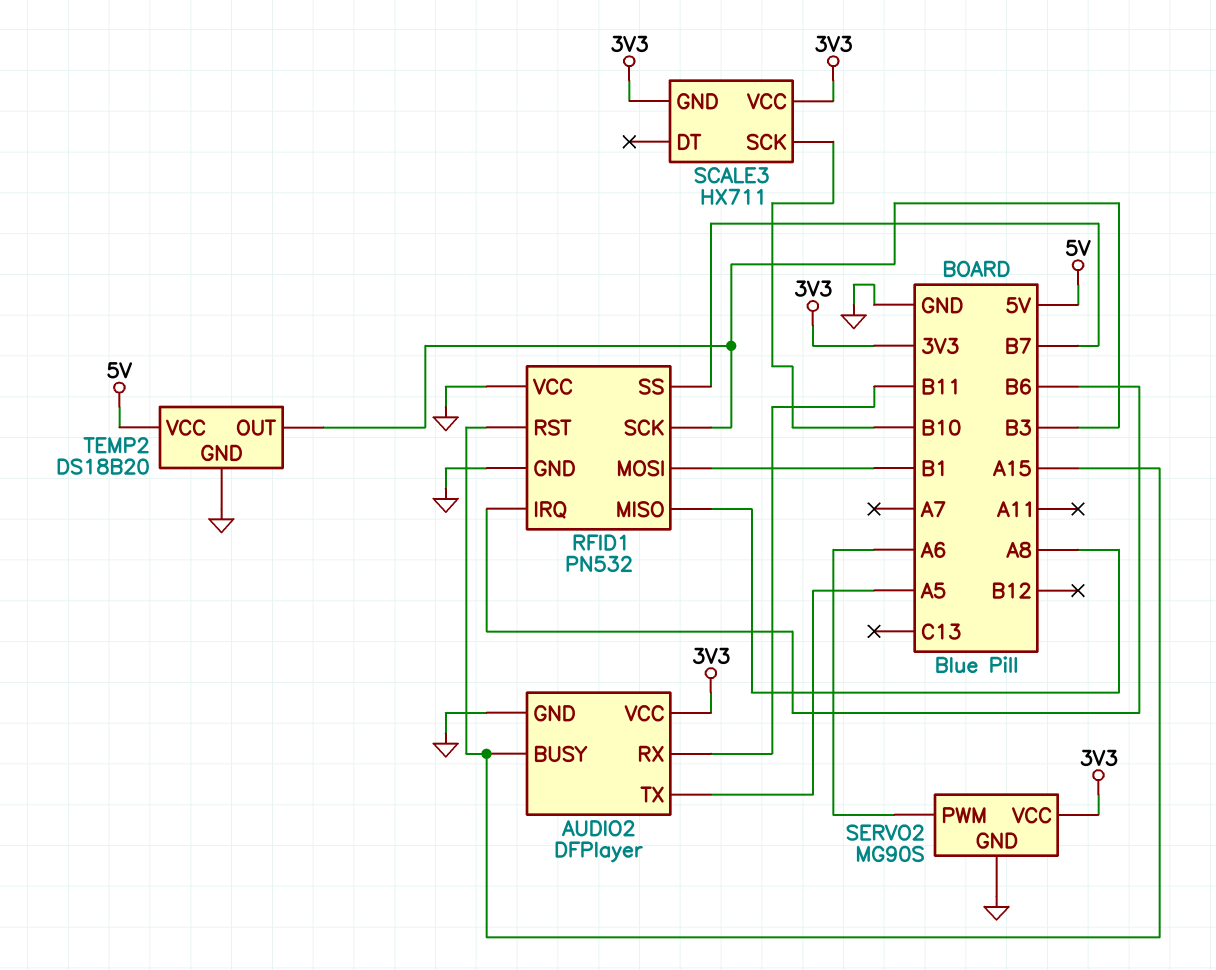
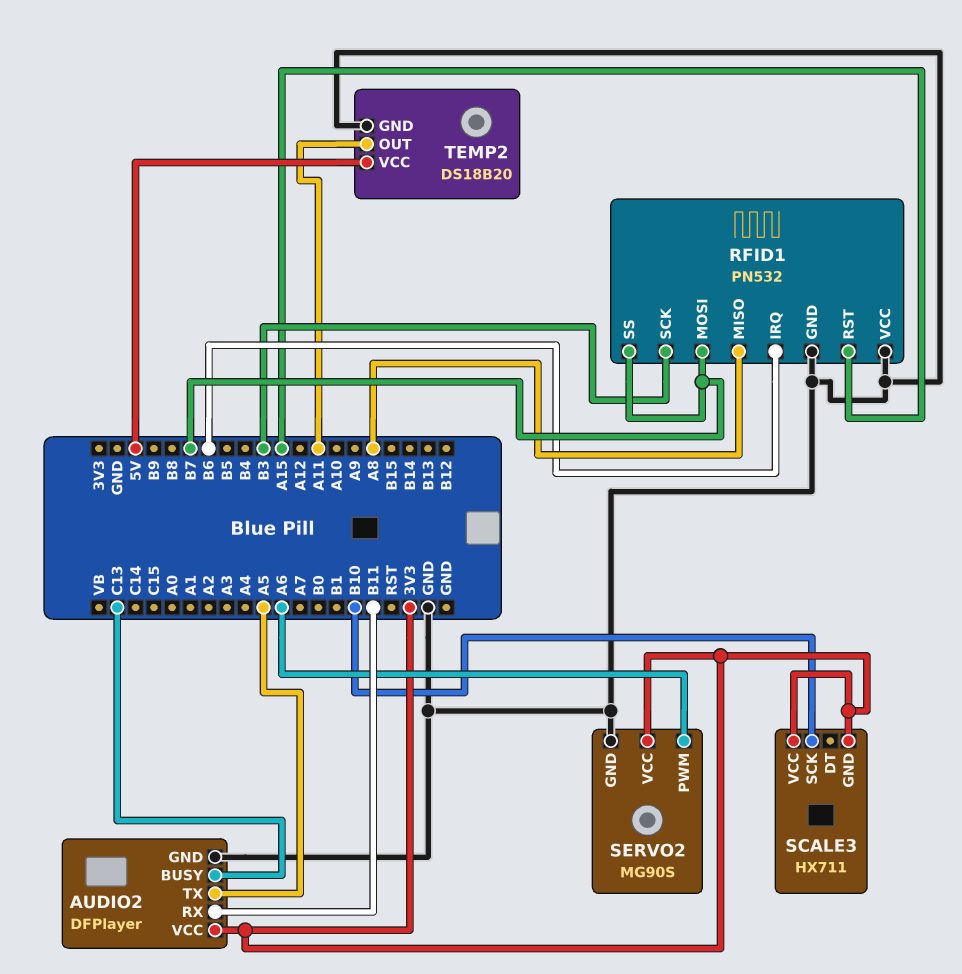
AUDIO2 pin BUSY: A15 -> C13
RFID1 pin MOSI: B1 -> B7
TEMP2 pin OUT: B3 -> A11

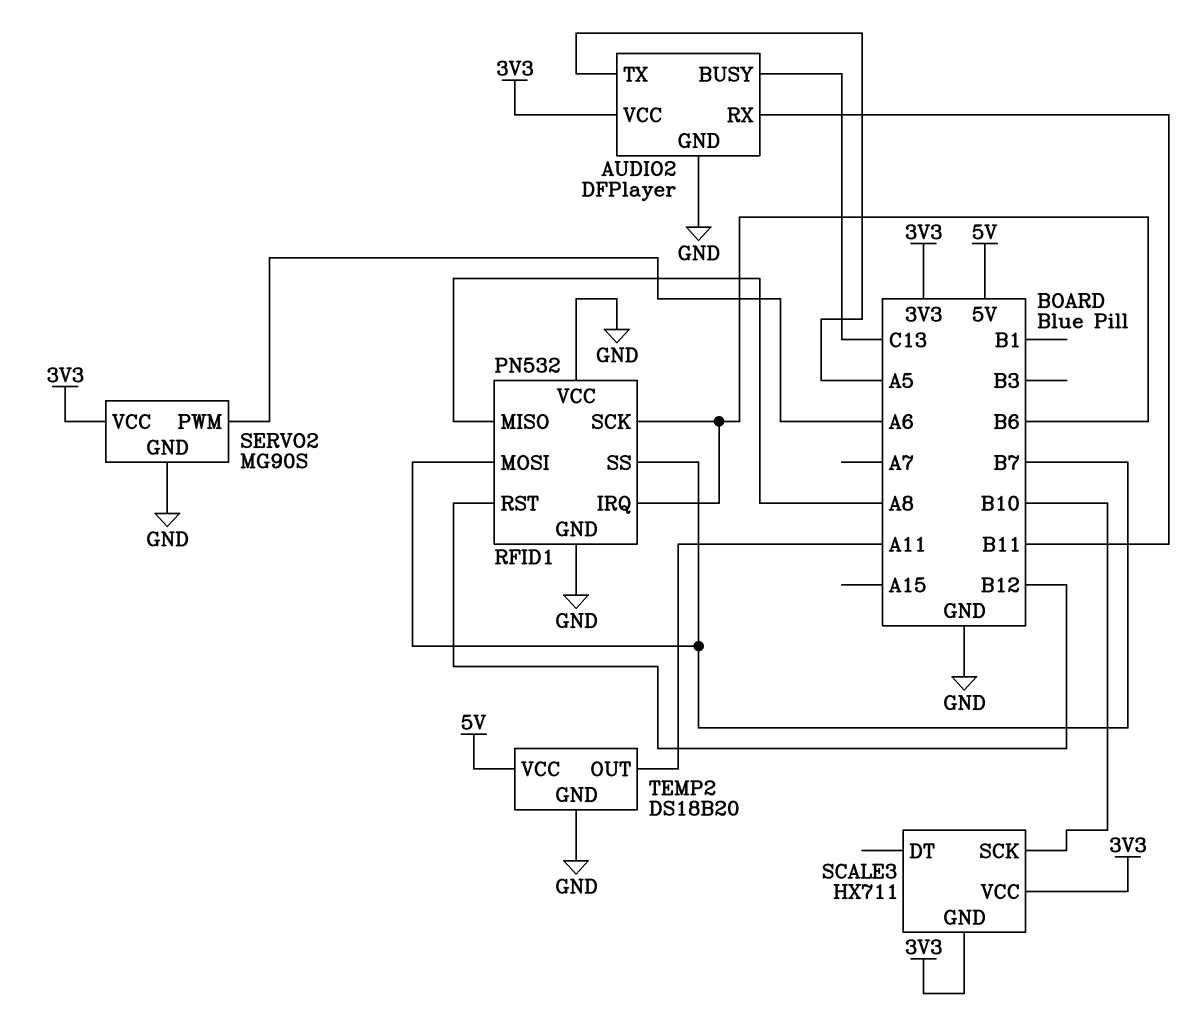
RFID1 pin RST: A15 -> B12
RFID1 pin SCK: B3 -> B6

